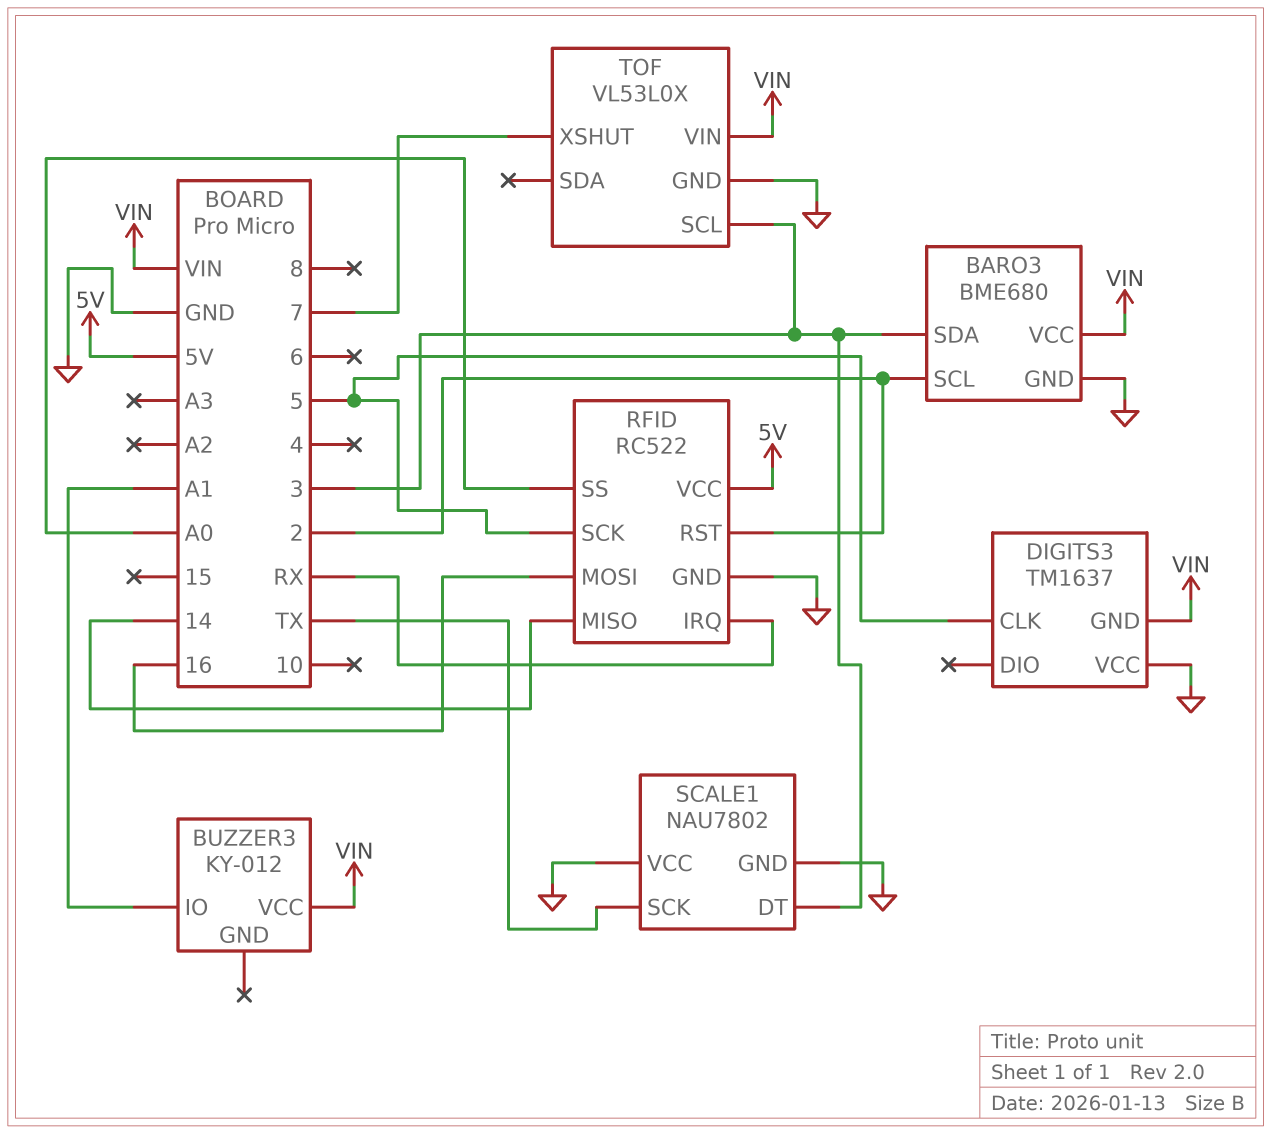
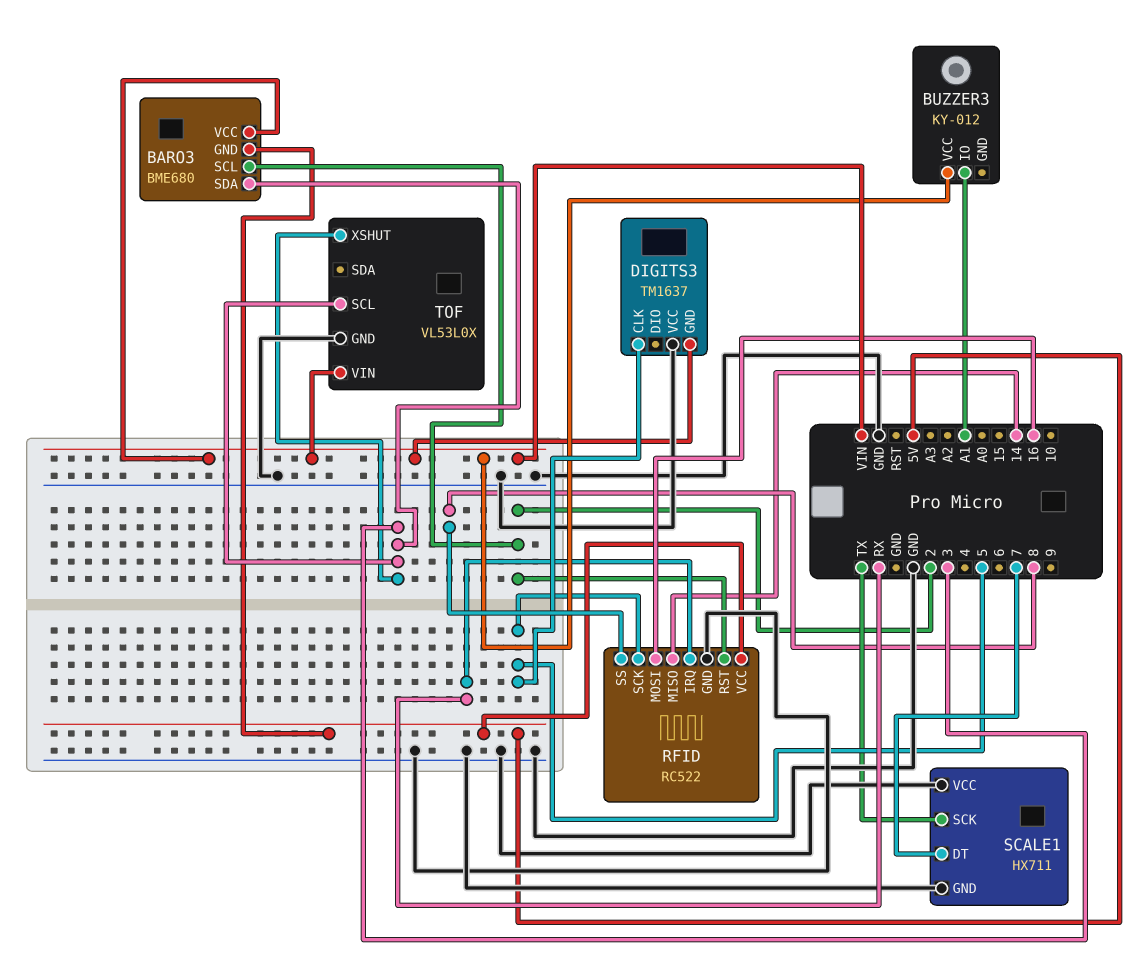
BARO3 pin GND: GND -> 5V
RFID pin SS: A0 -> 8
SCALE1: NAU7802 -> HX711
SCALE1 pin DT: 3 -> 7
TOF pin XSHUT: 7 -> 3

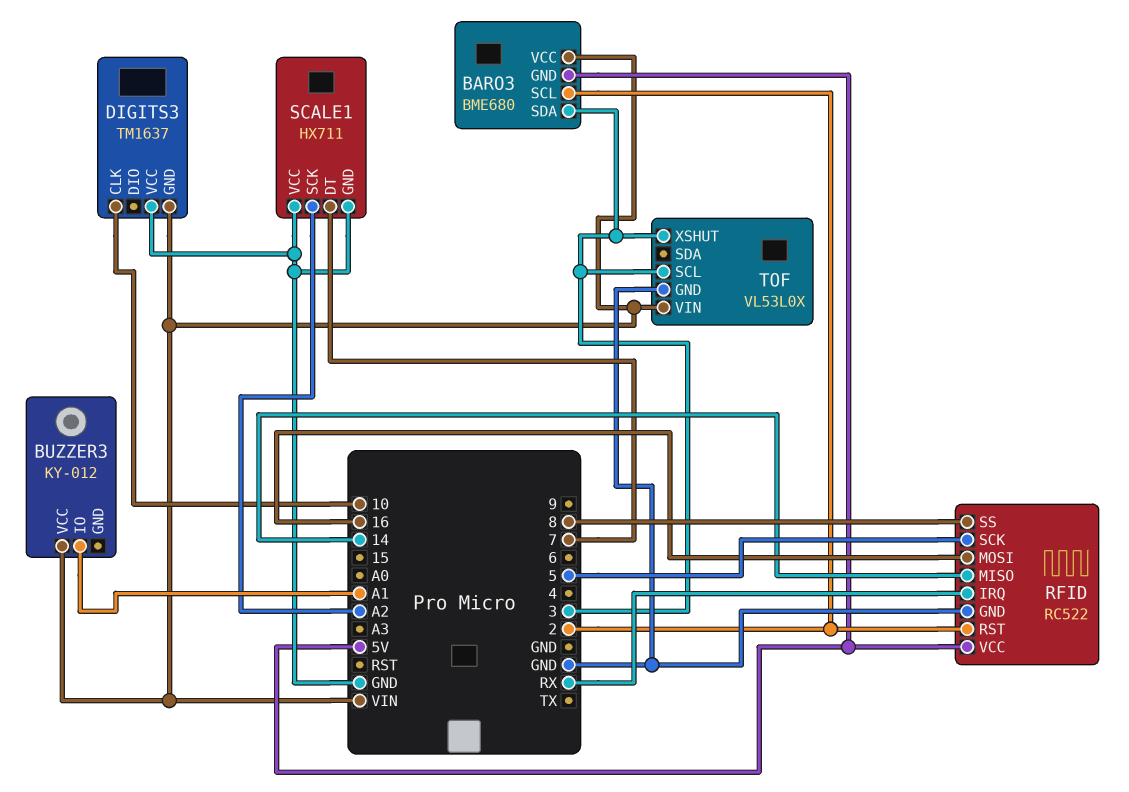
DIGITS3 pin CLK: 5 -> 10
SCALE1 pin SCK: TX -> A2

